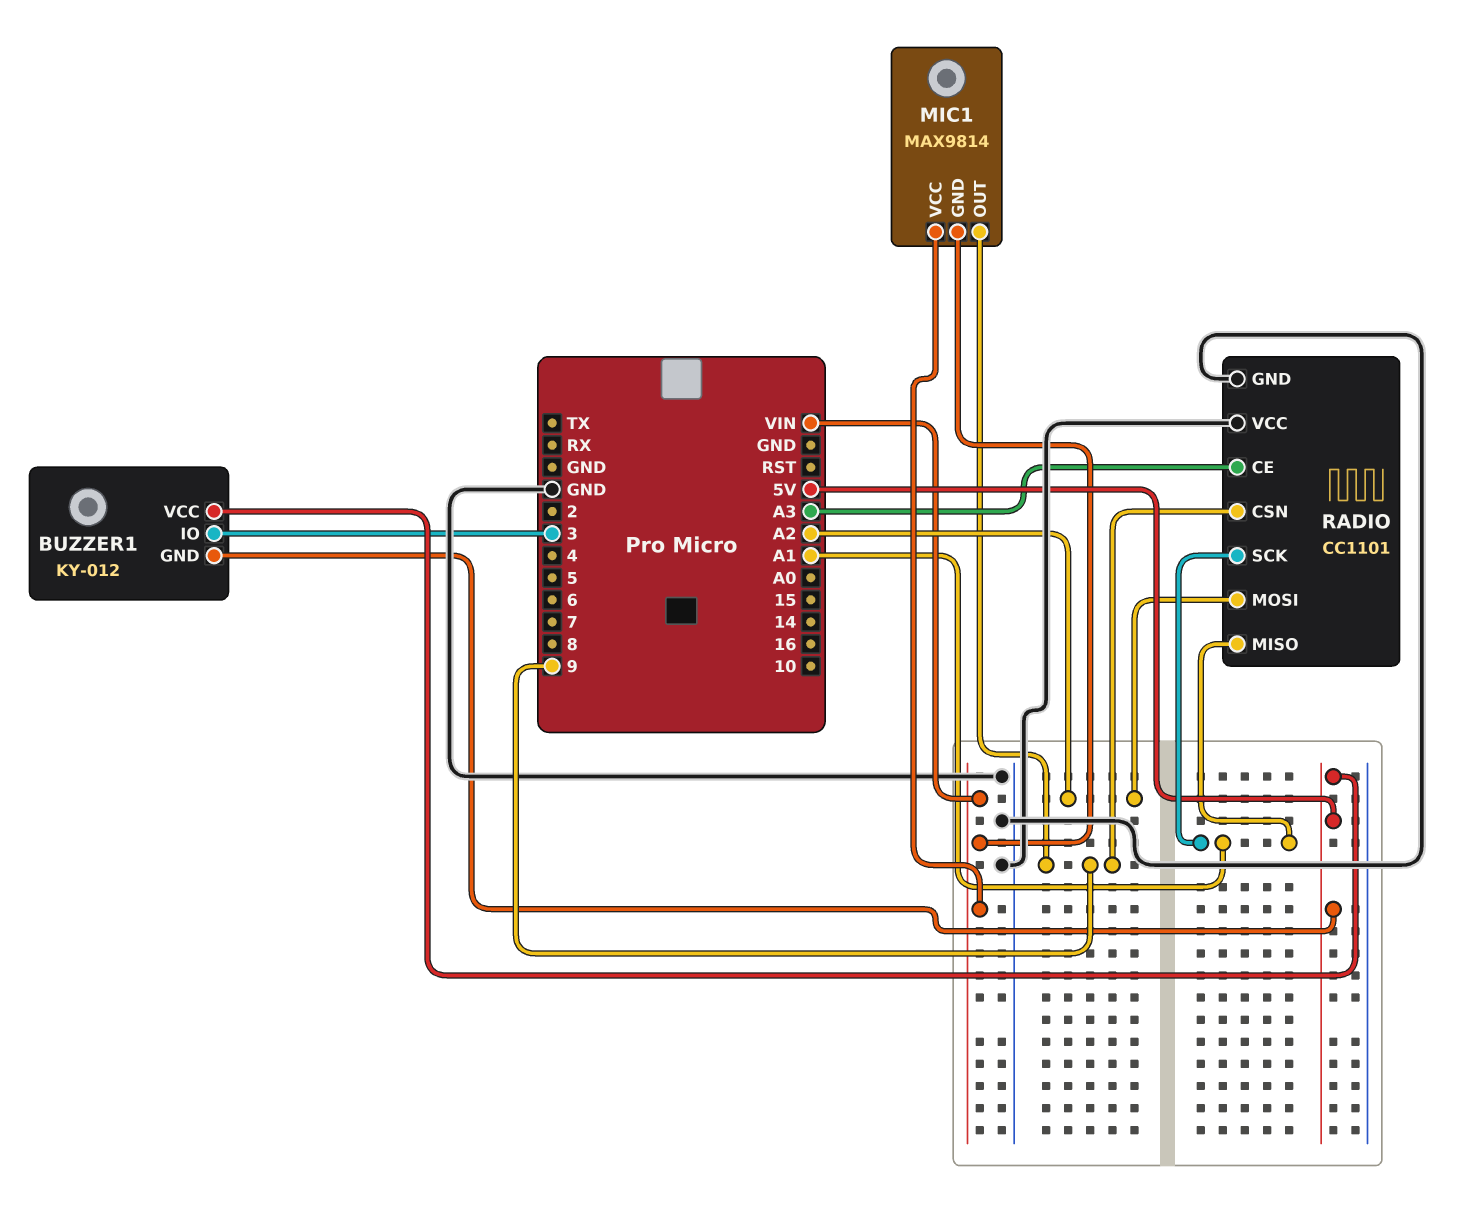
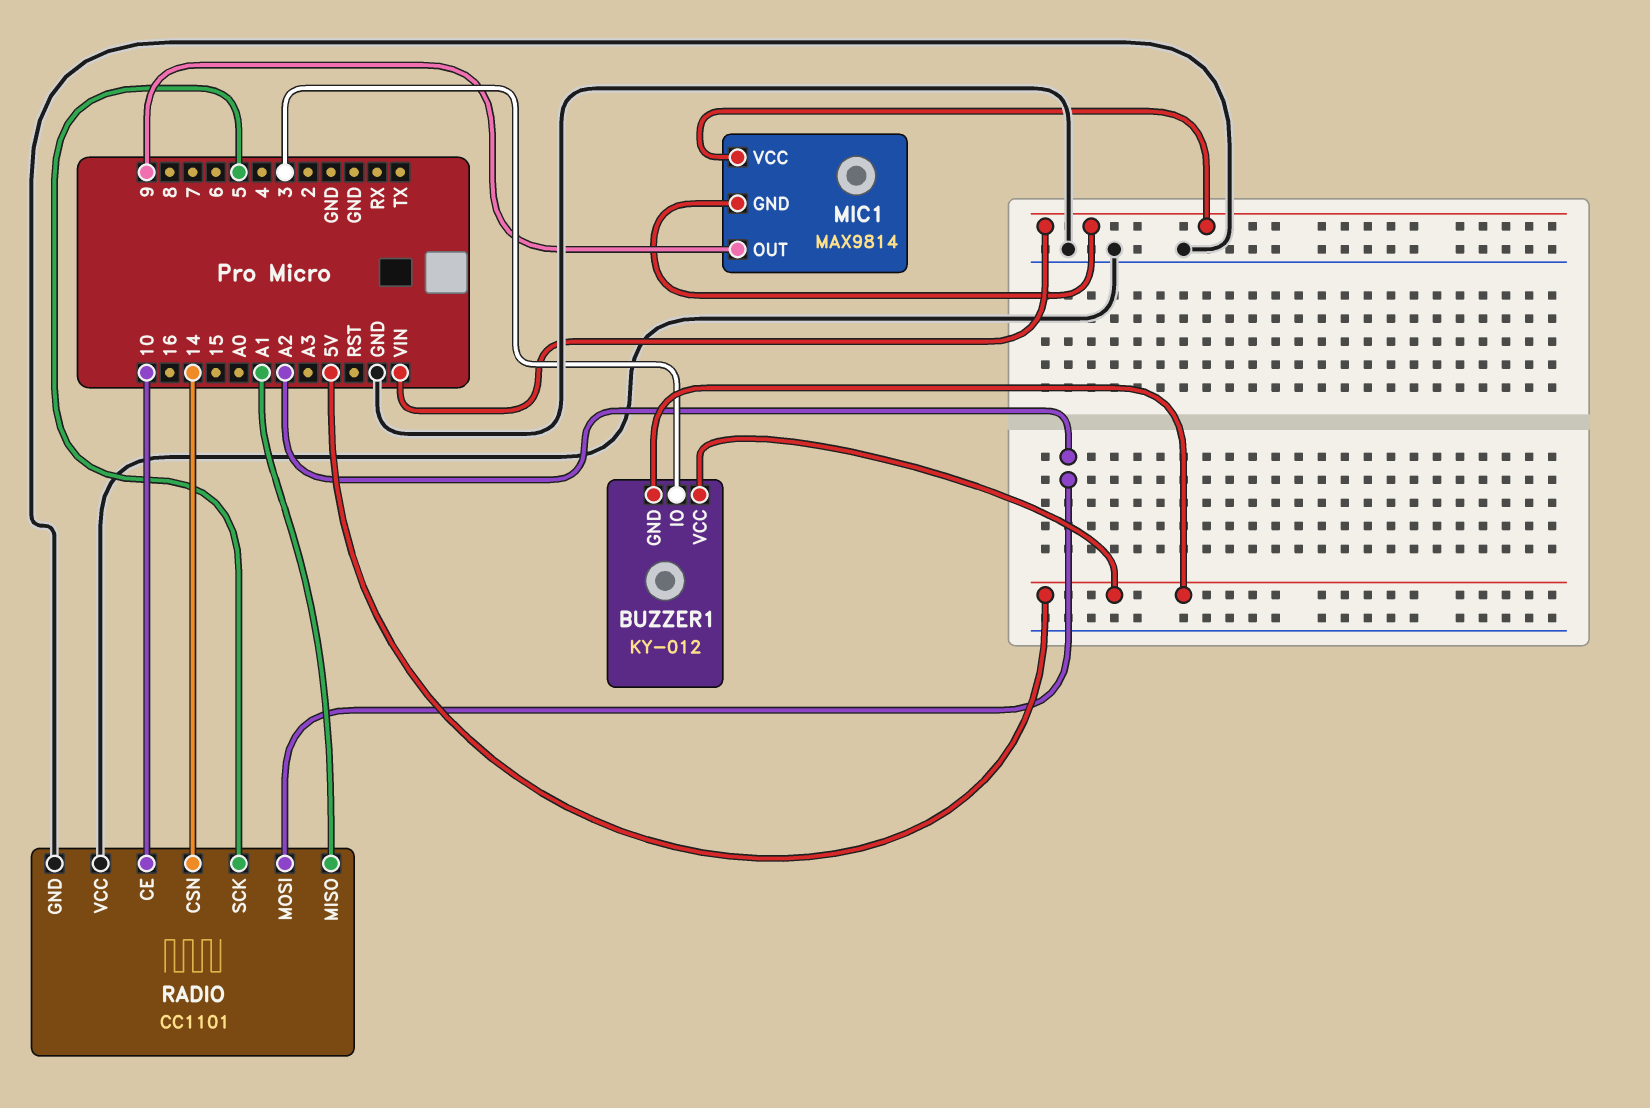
RADIO pin CE: A3 -> 10
RADIO pin CSN: 9 -> 14
RADIO pin SCK: A1 -> 5

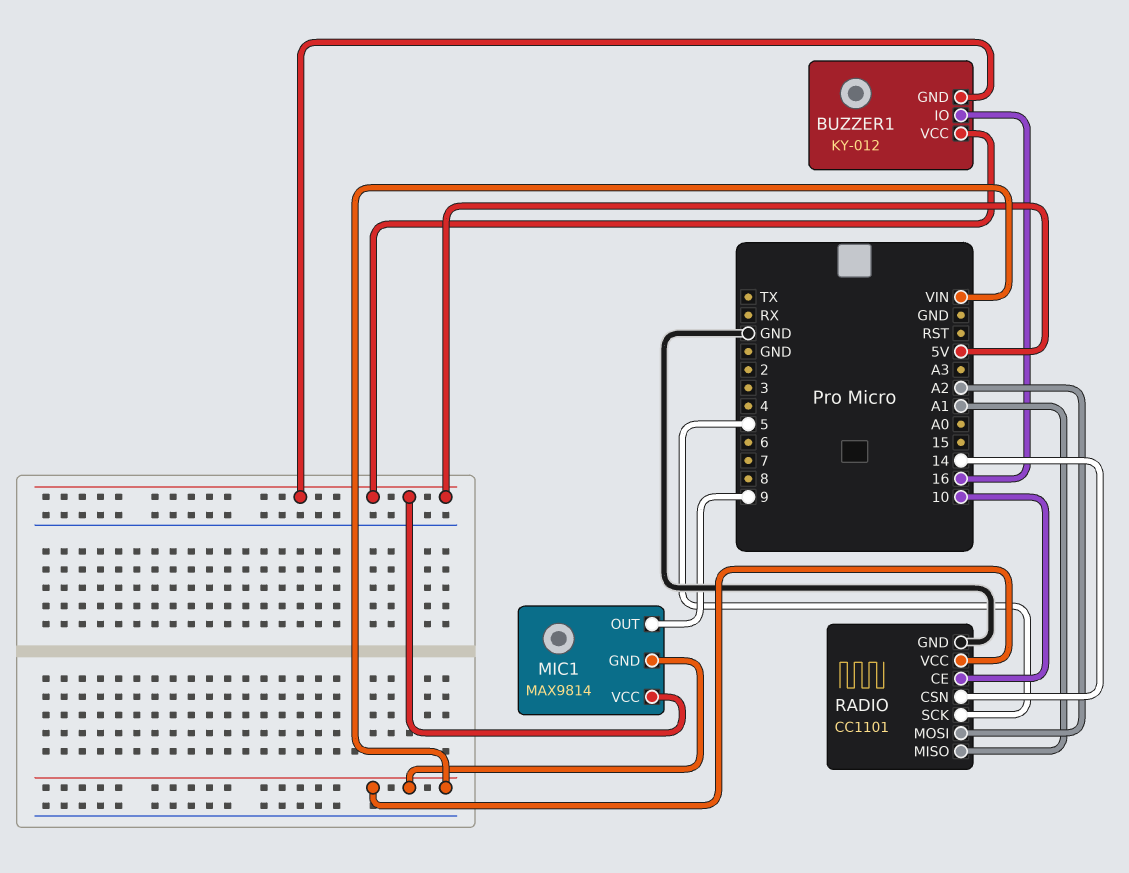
BUZZER1 pin IO: 3 -> 16
MIC1 pin VCC: VIN -> 5V
RADIO pin VCC: GND -> VIN

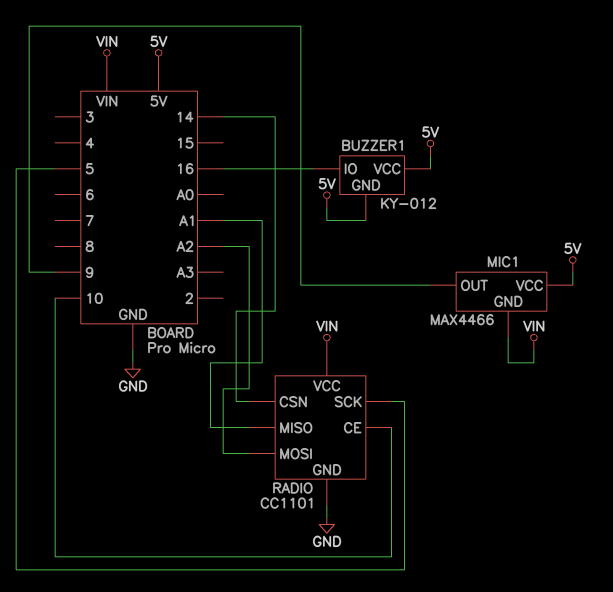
MIC1: MAX9814 -> MAX4466

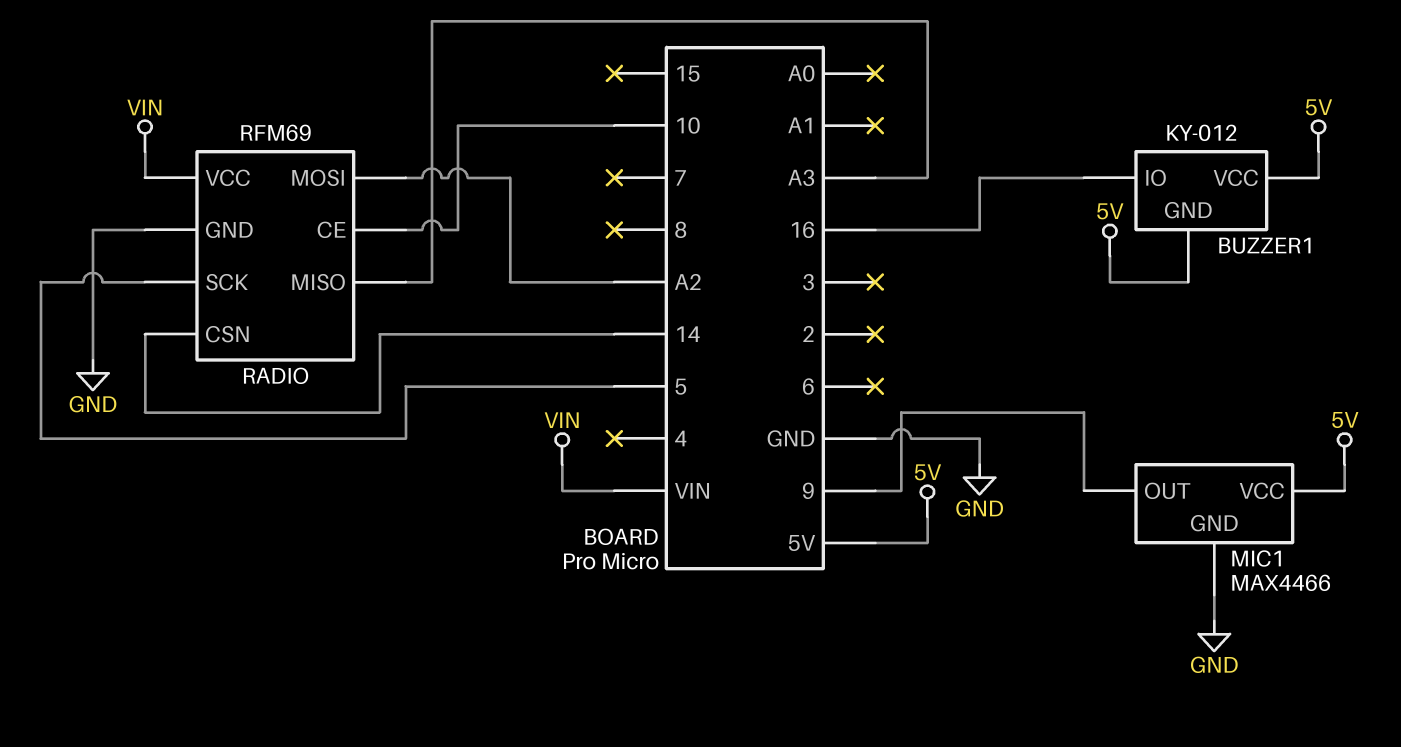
MIC1 pin GND: VIN -> GND
RADIO: CC1101 -> RFM69
RADIO pin MISO: A1 -> A3

